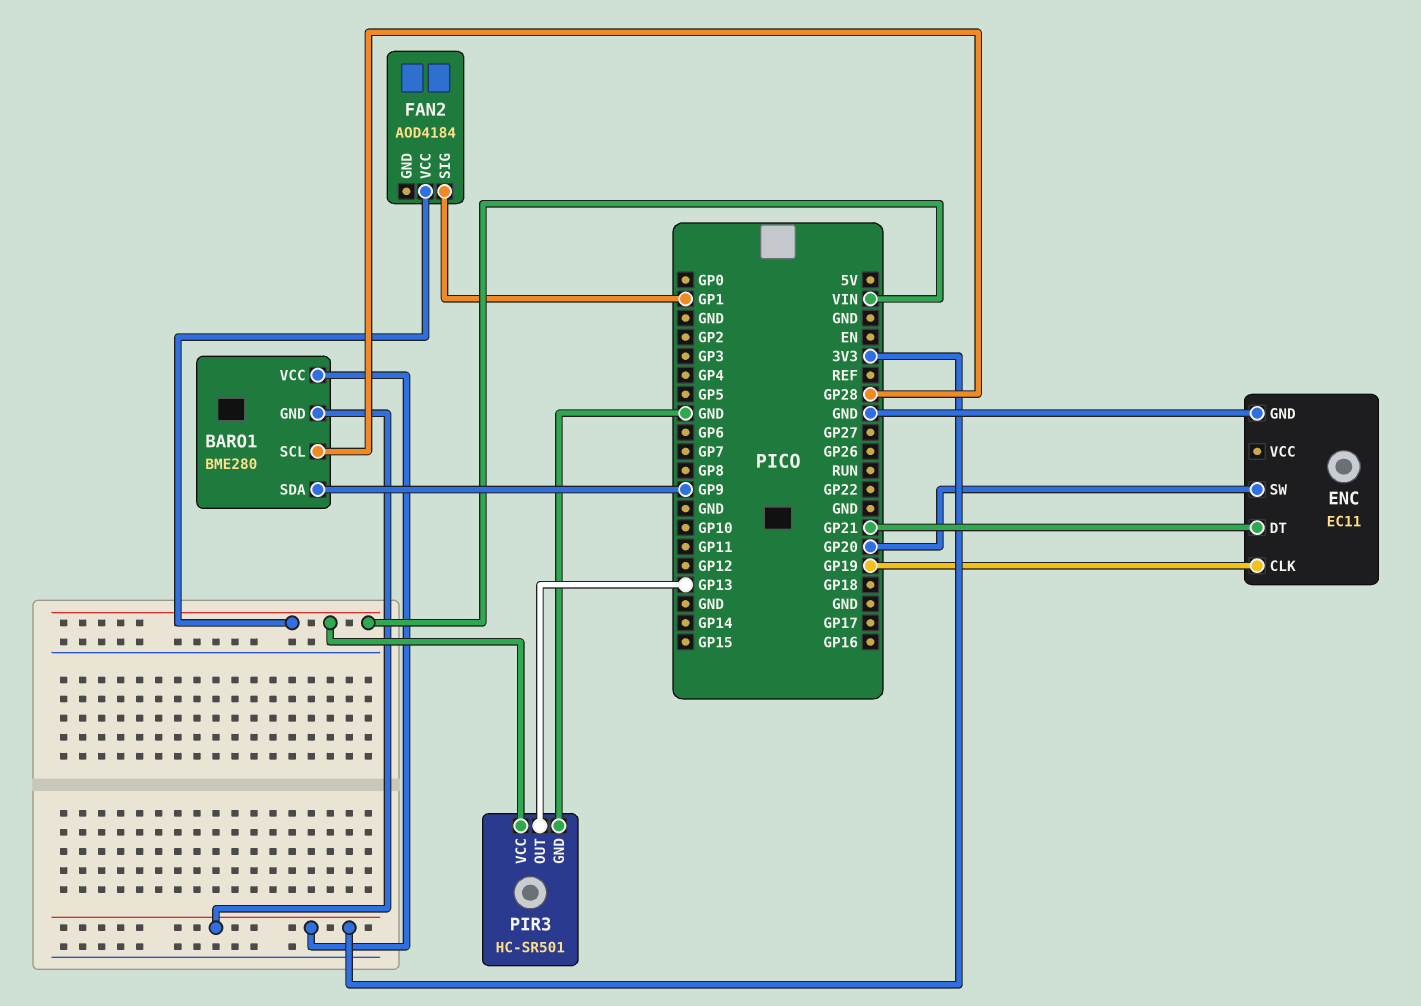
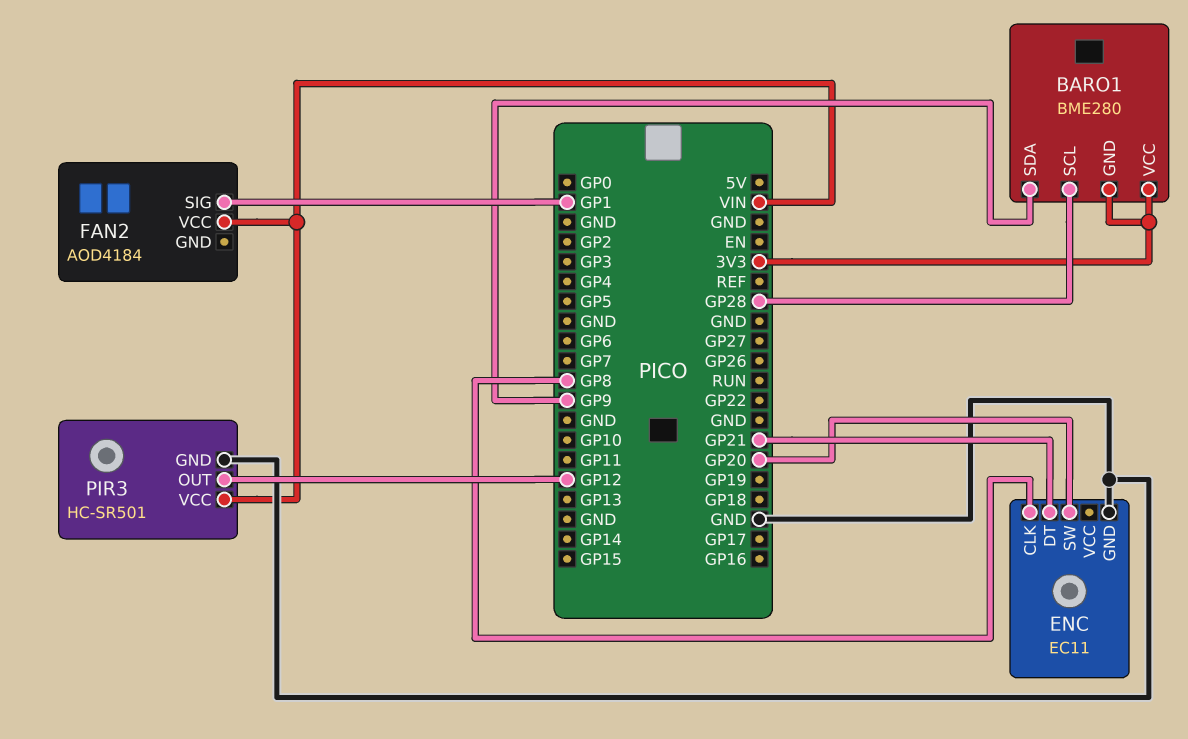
ENC pin CLK: GP19 -> GP8
PIR3 pin OUT: GP13 -> GP12

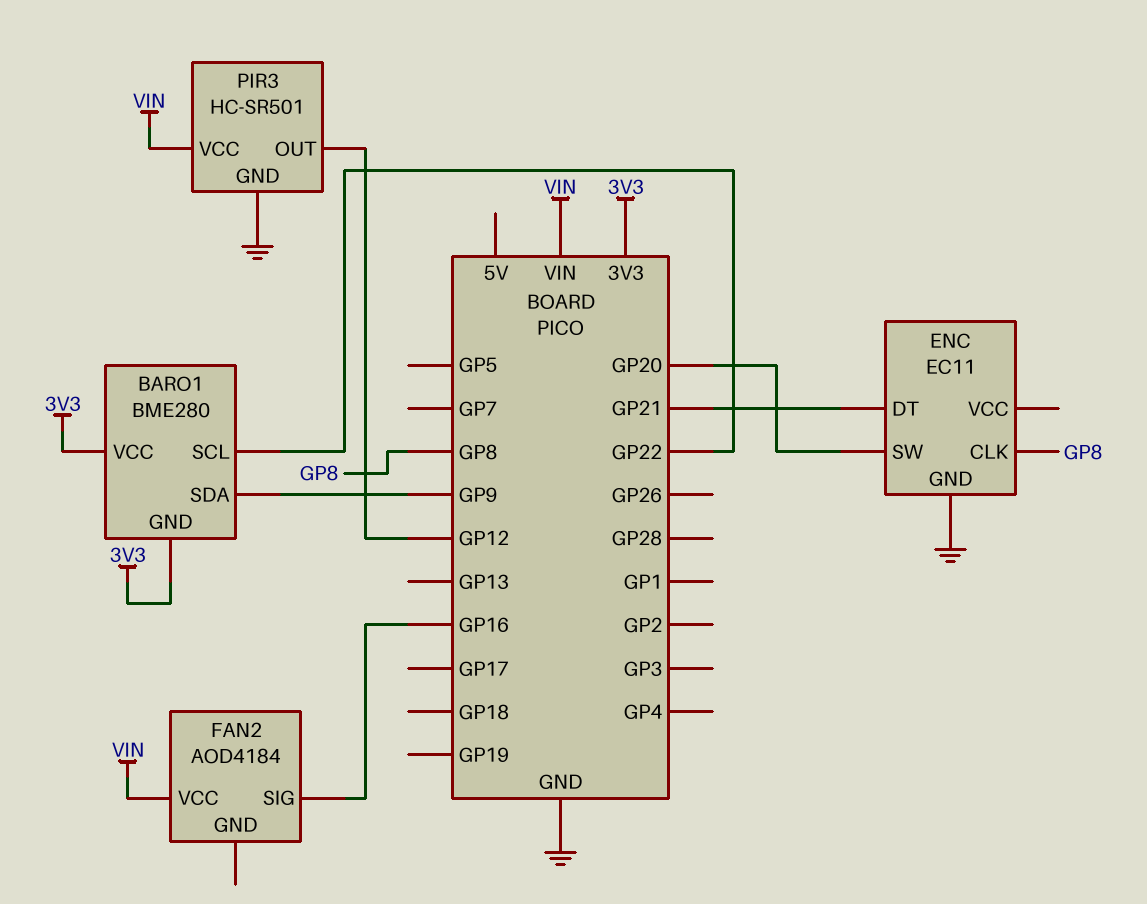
BARO1 pin SCL: GP28 -> GP22
FAN2 pin SIG: GP1 -> GP16

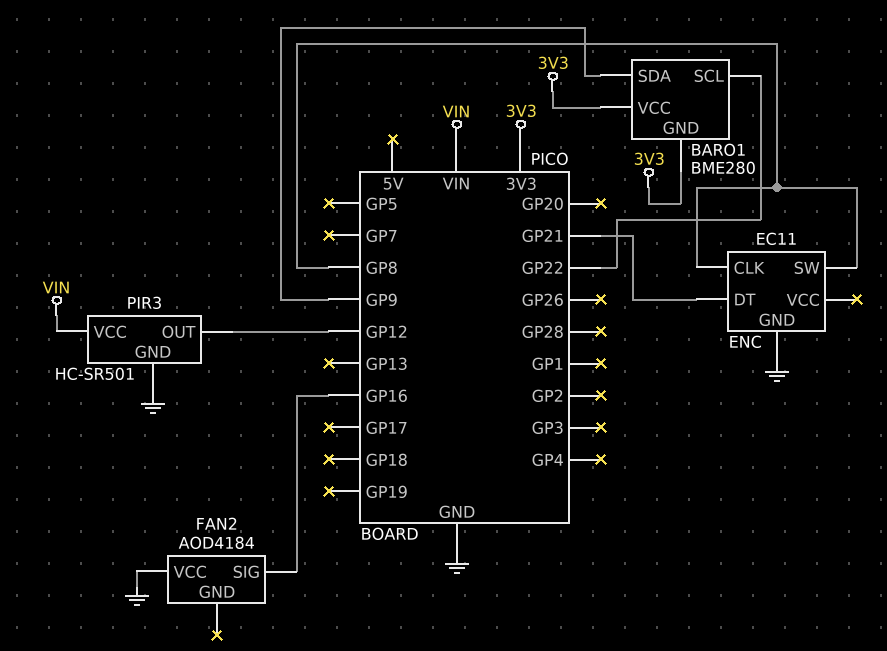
ENC pin SW: GP20 -> GP8
FAN2 pin VCC: VIN -> GND

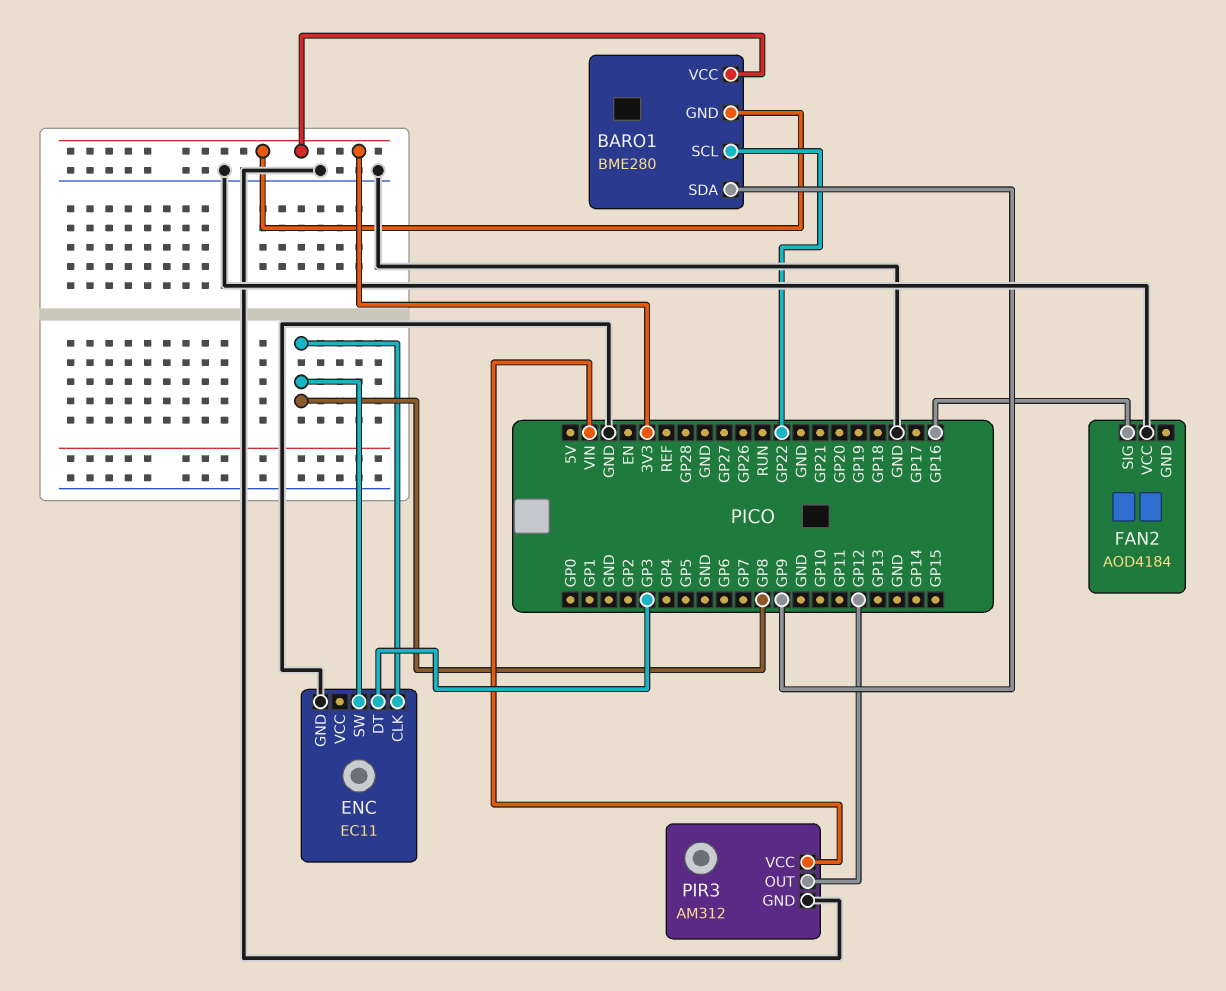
ENC pin DT: GP21 -> GP3
PIR3: HC-SR501 -> AM312

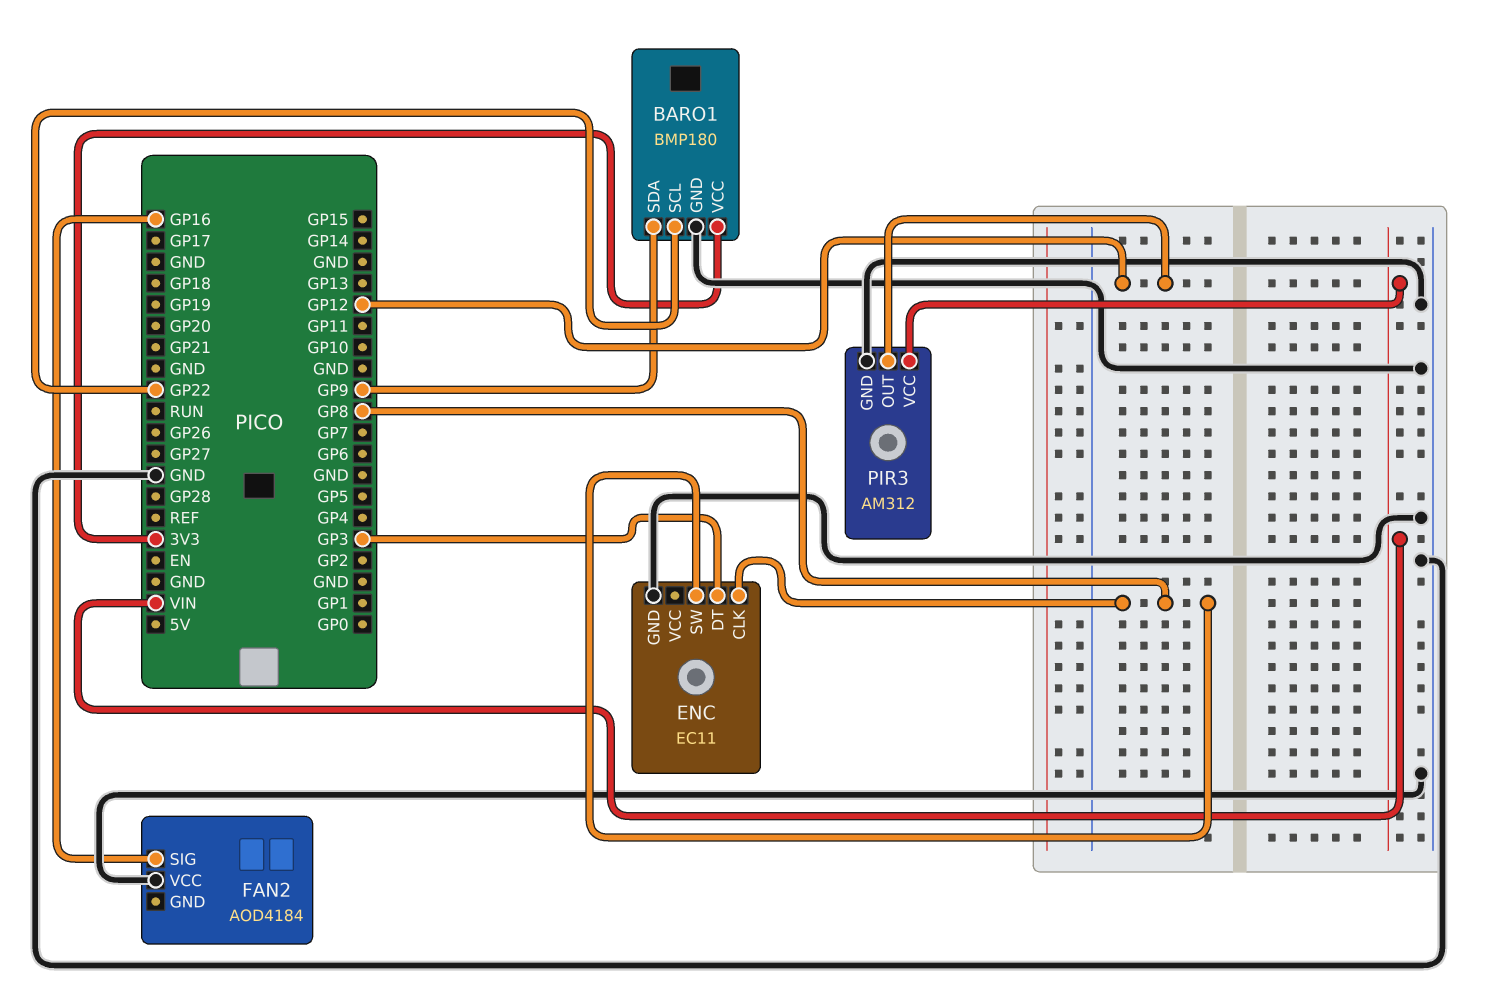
BARO1: BME280 -> BMP180
BARO1 pin GND: 3V3 -> GND

